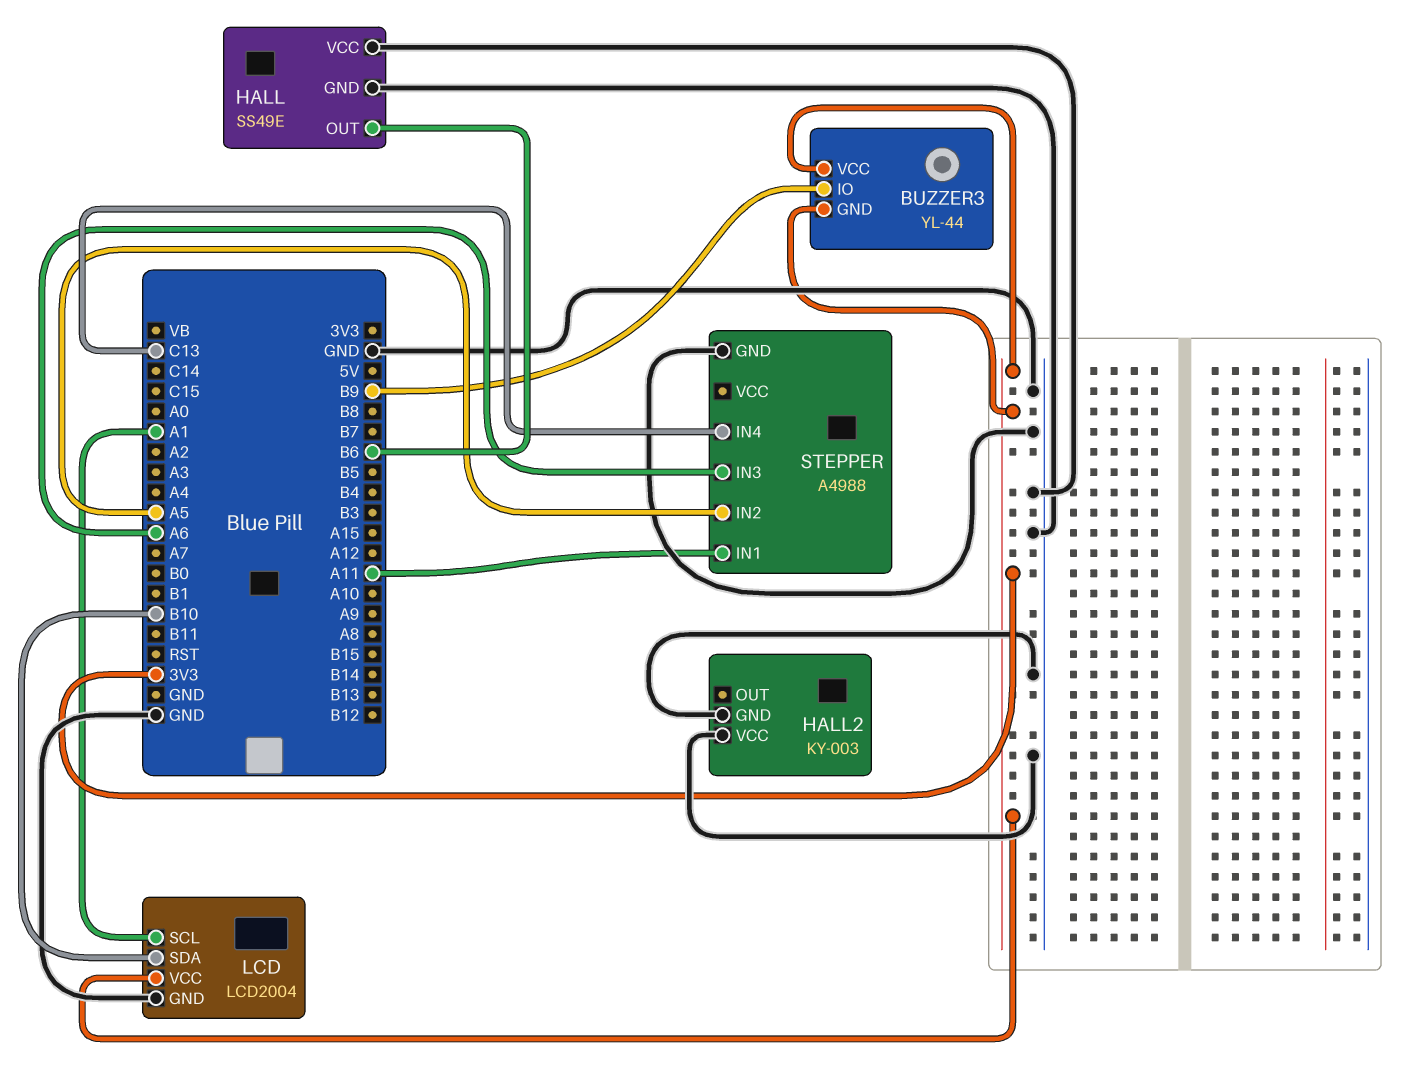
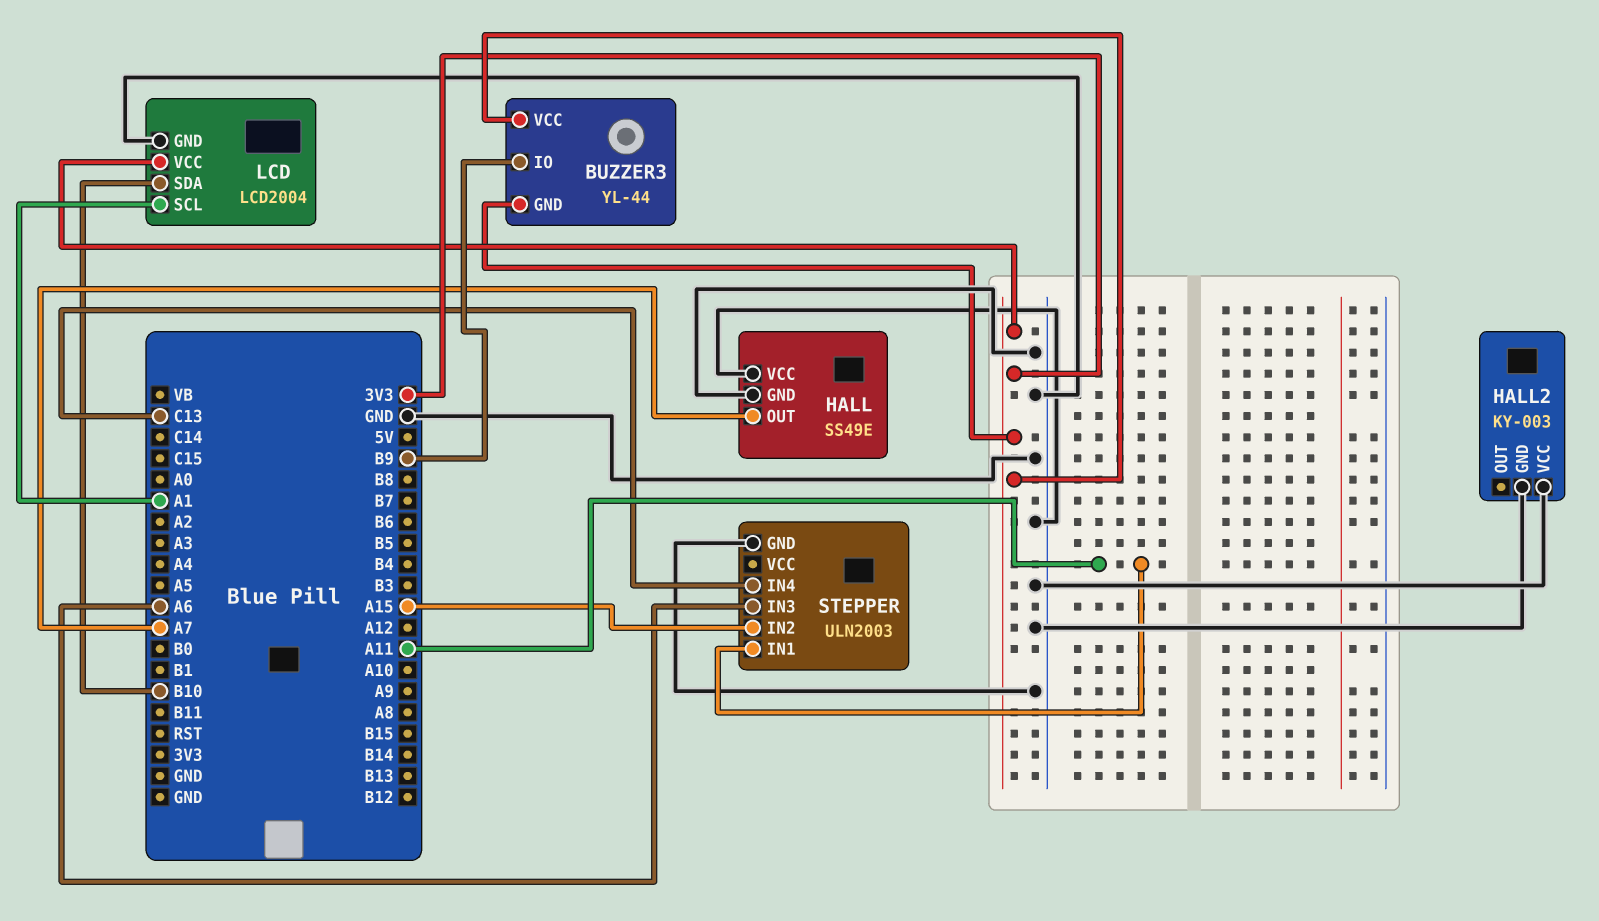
HALL pin OUT: B6 -> A7
STEPPER: A4988 -> ULN2003
STEPPER pin IN2: A5 -> A15

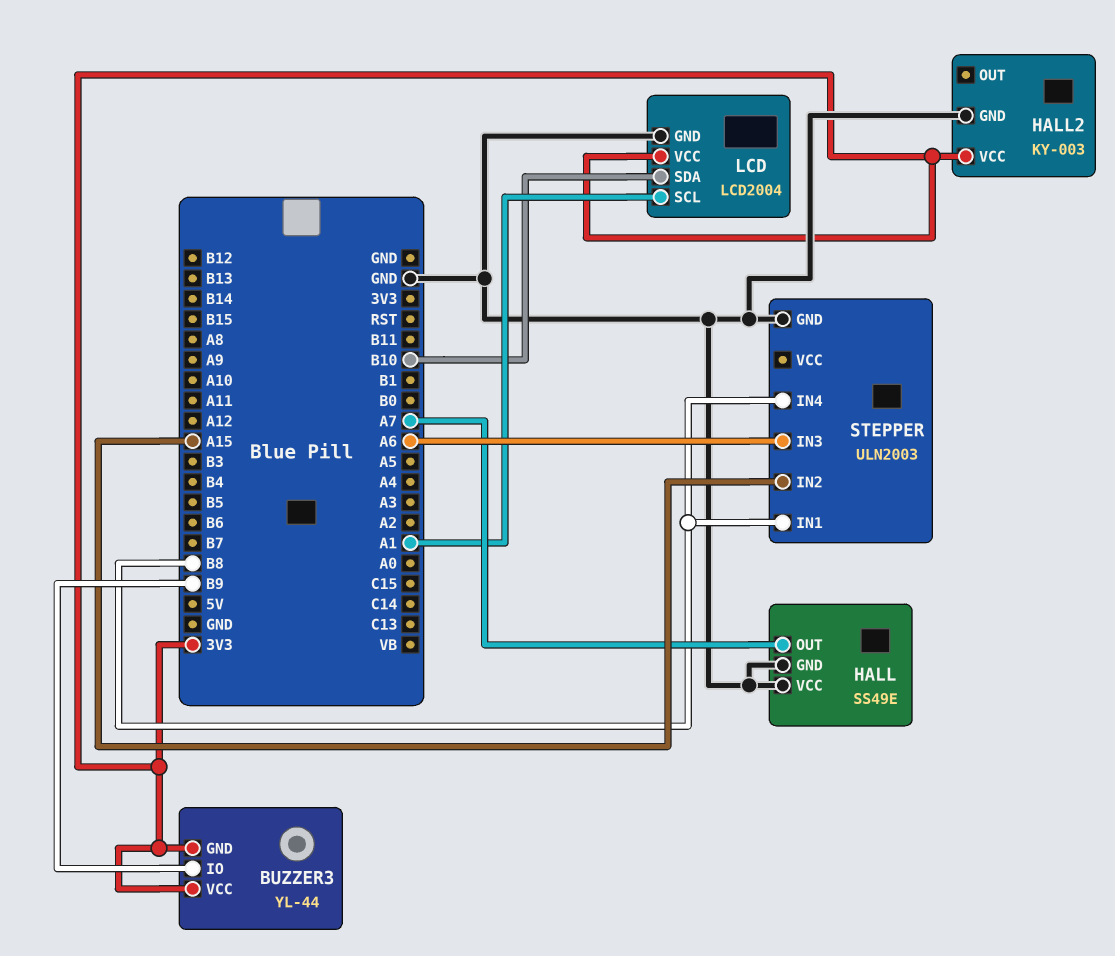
HALL2 pin VCC: GND -> 3V3
STEPPER pin IN1: A11 -> B8
STEPPER pin IN4: C13 -> B8

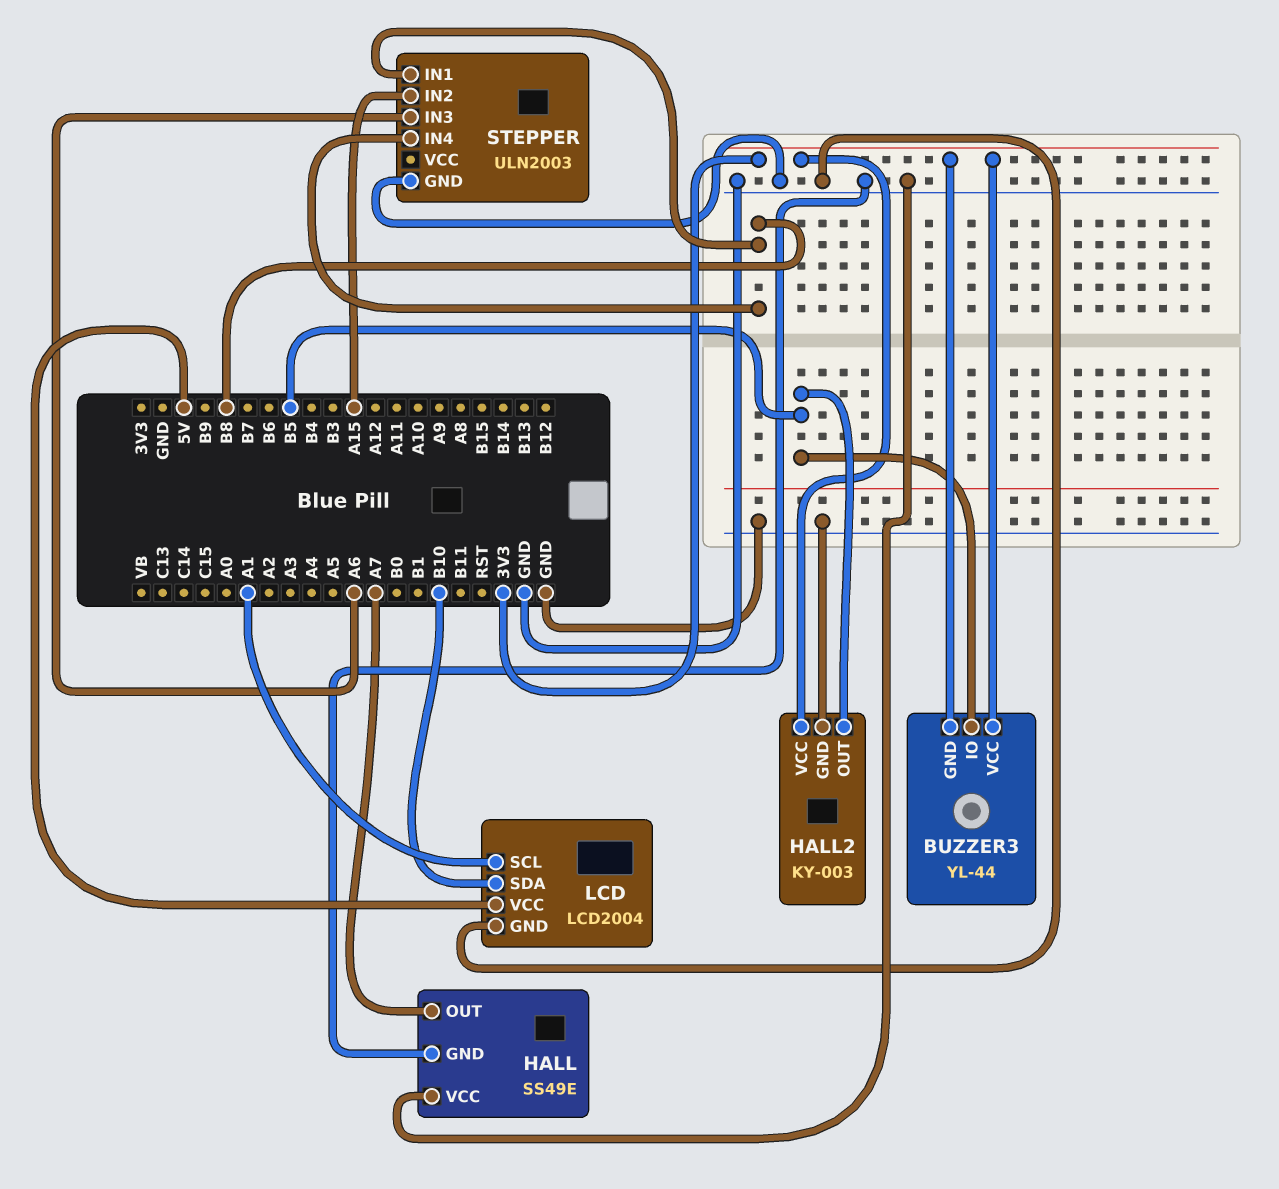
BUZZER3 pin IO: B9 -> B5
HALL2 pin OUT: none -> B5
LCD pin VCC: 3V3 -> 5V

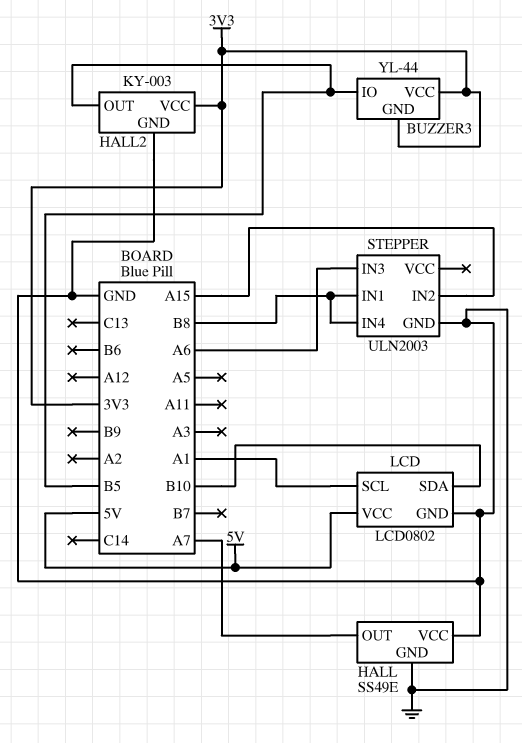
LCD: LCD2004 -> LCD0802

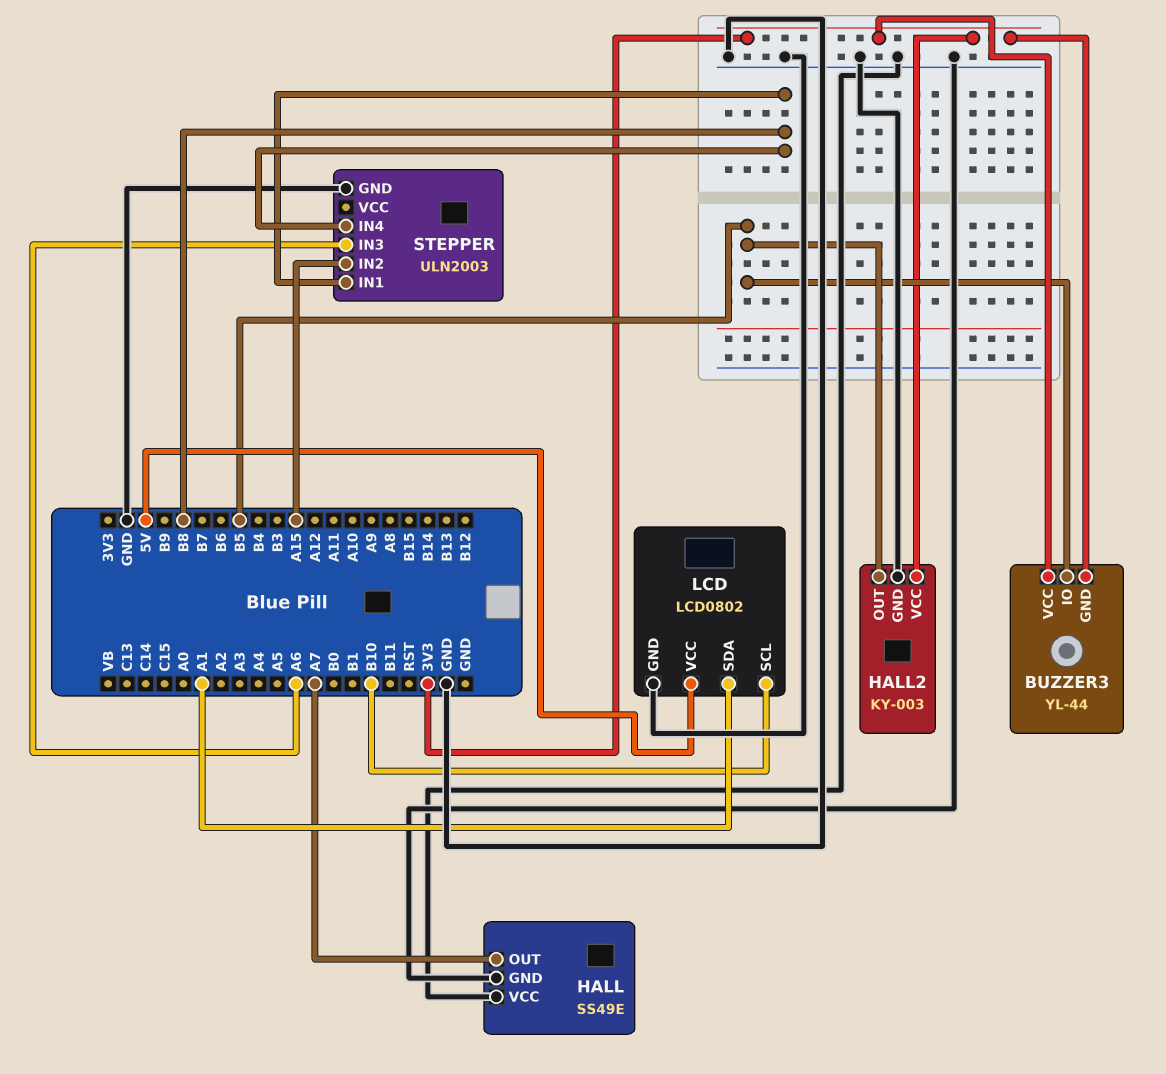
LCD pin SCL: A1 -> B10
LCD pin SDA: B10 -> A1

